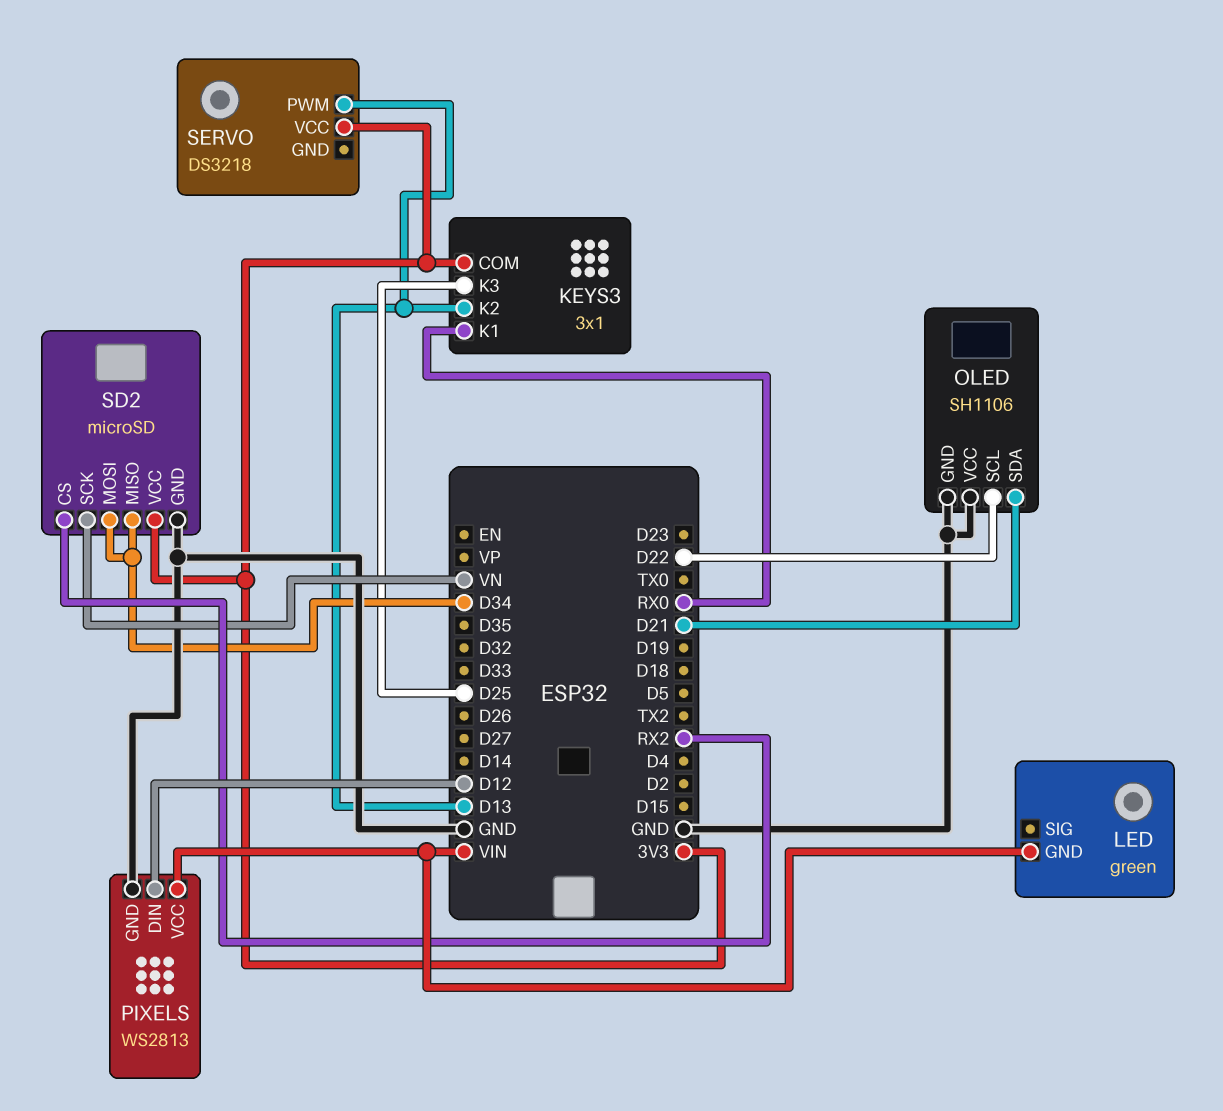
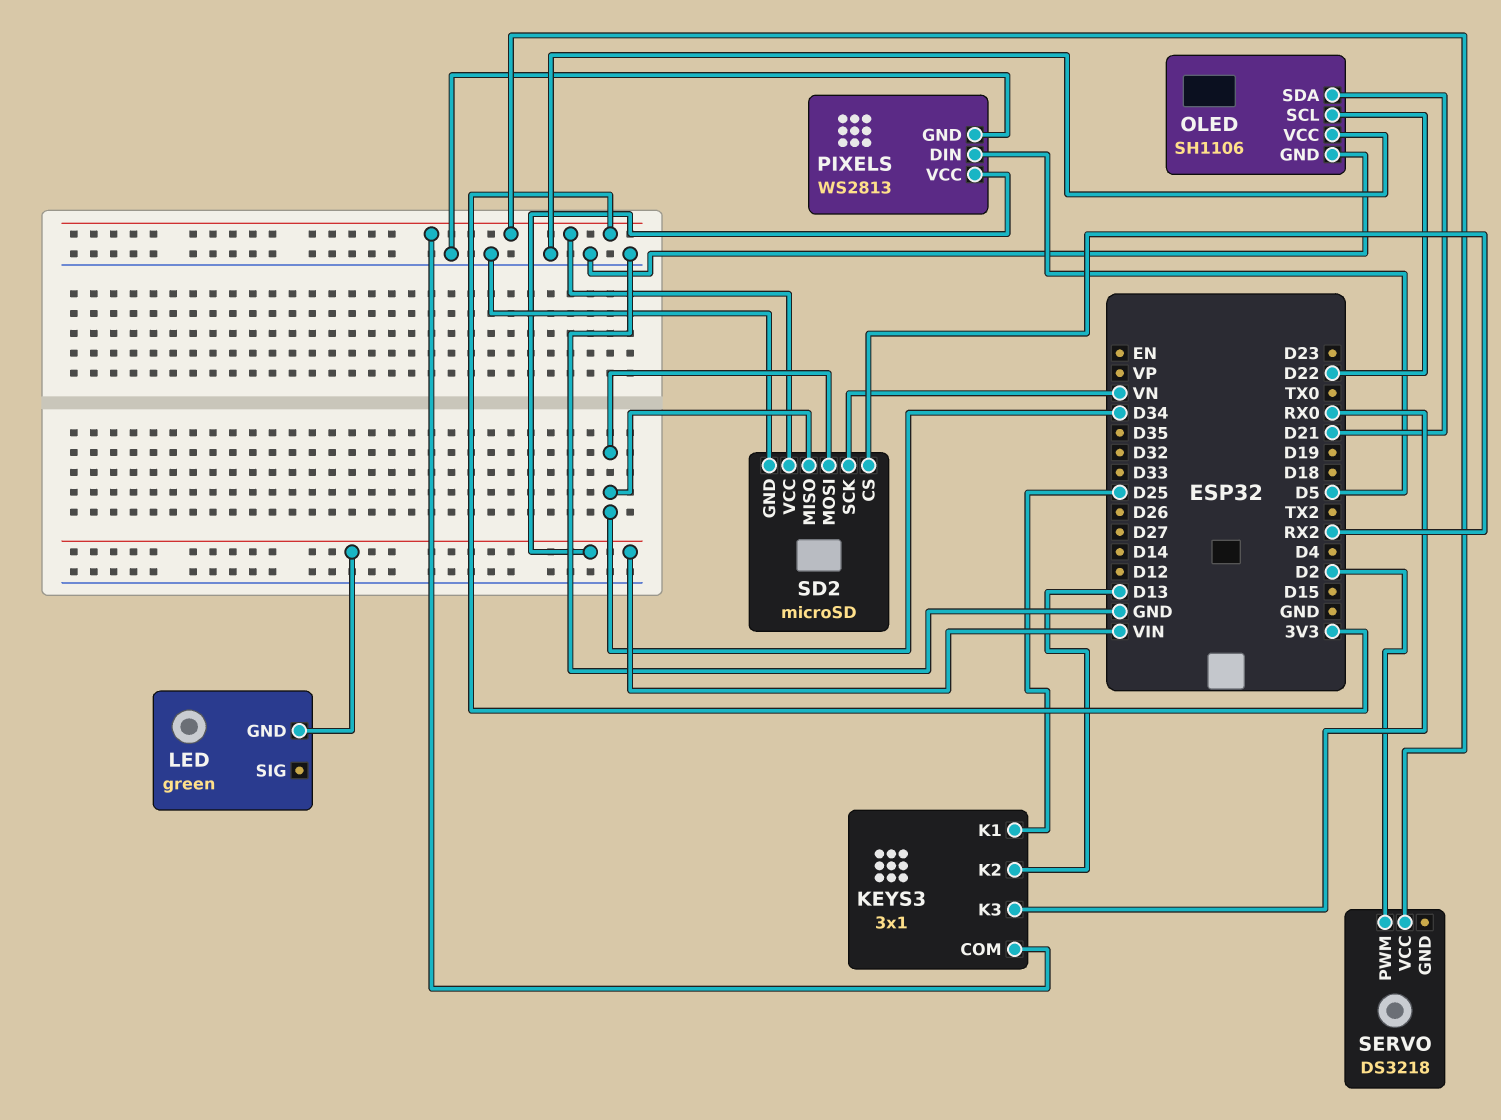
KEYS3 pin K1: RX0 -> D25
KEYS3 pin K3: D25 -> RX0
PIXELS pin DIN: D12 -> D5
SERVO pin PWM: D13 -> D2

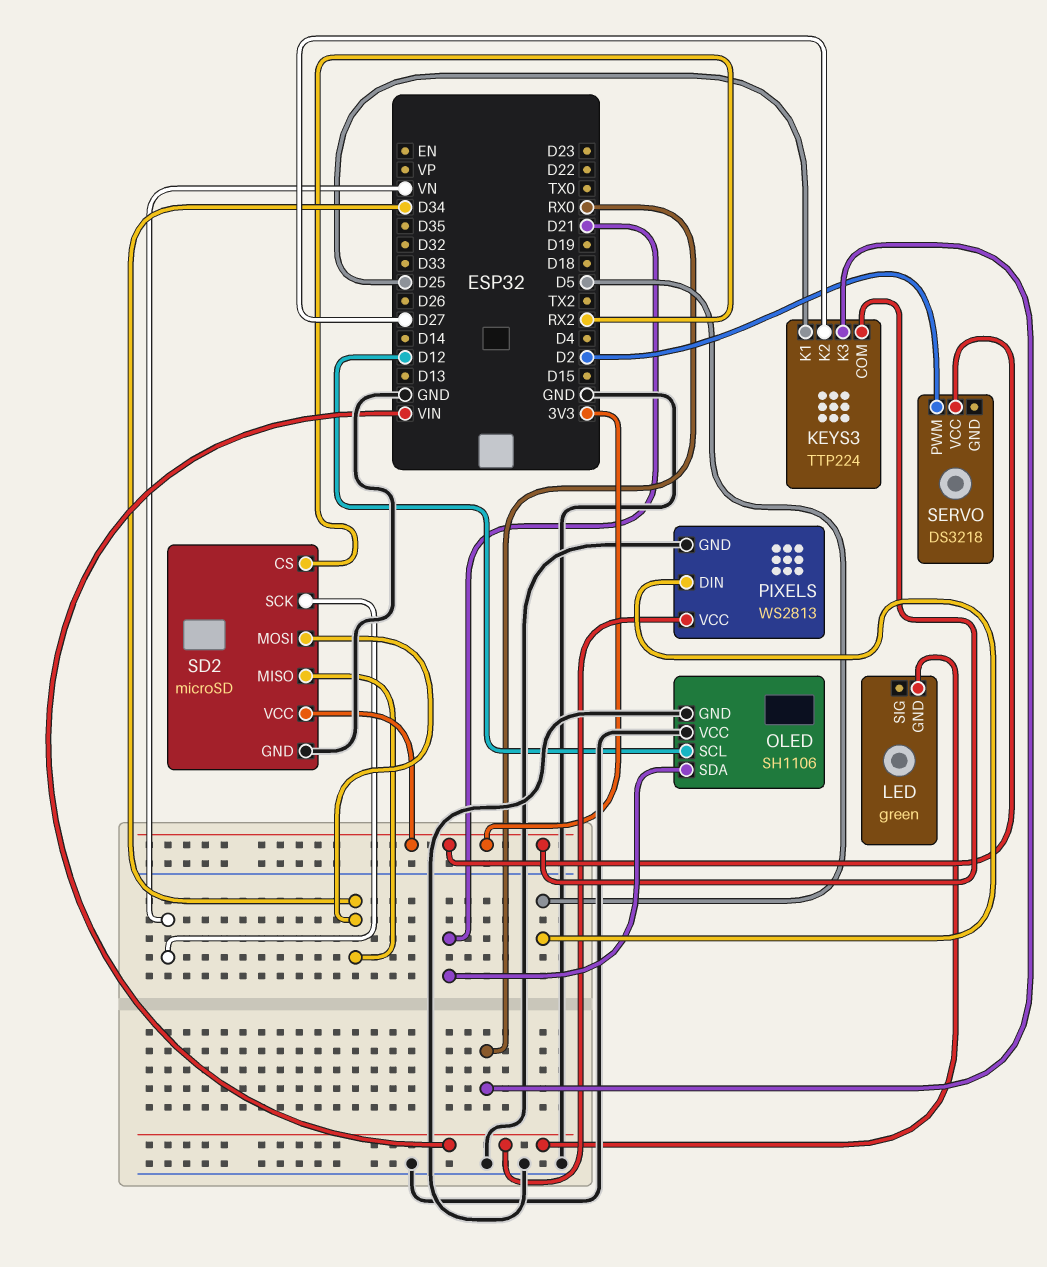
KEYS3: 3x1 -> TTP224
KEYS3 pin K2: D13 -> D27
OLED pin SCL: D22 -> D12

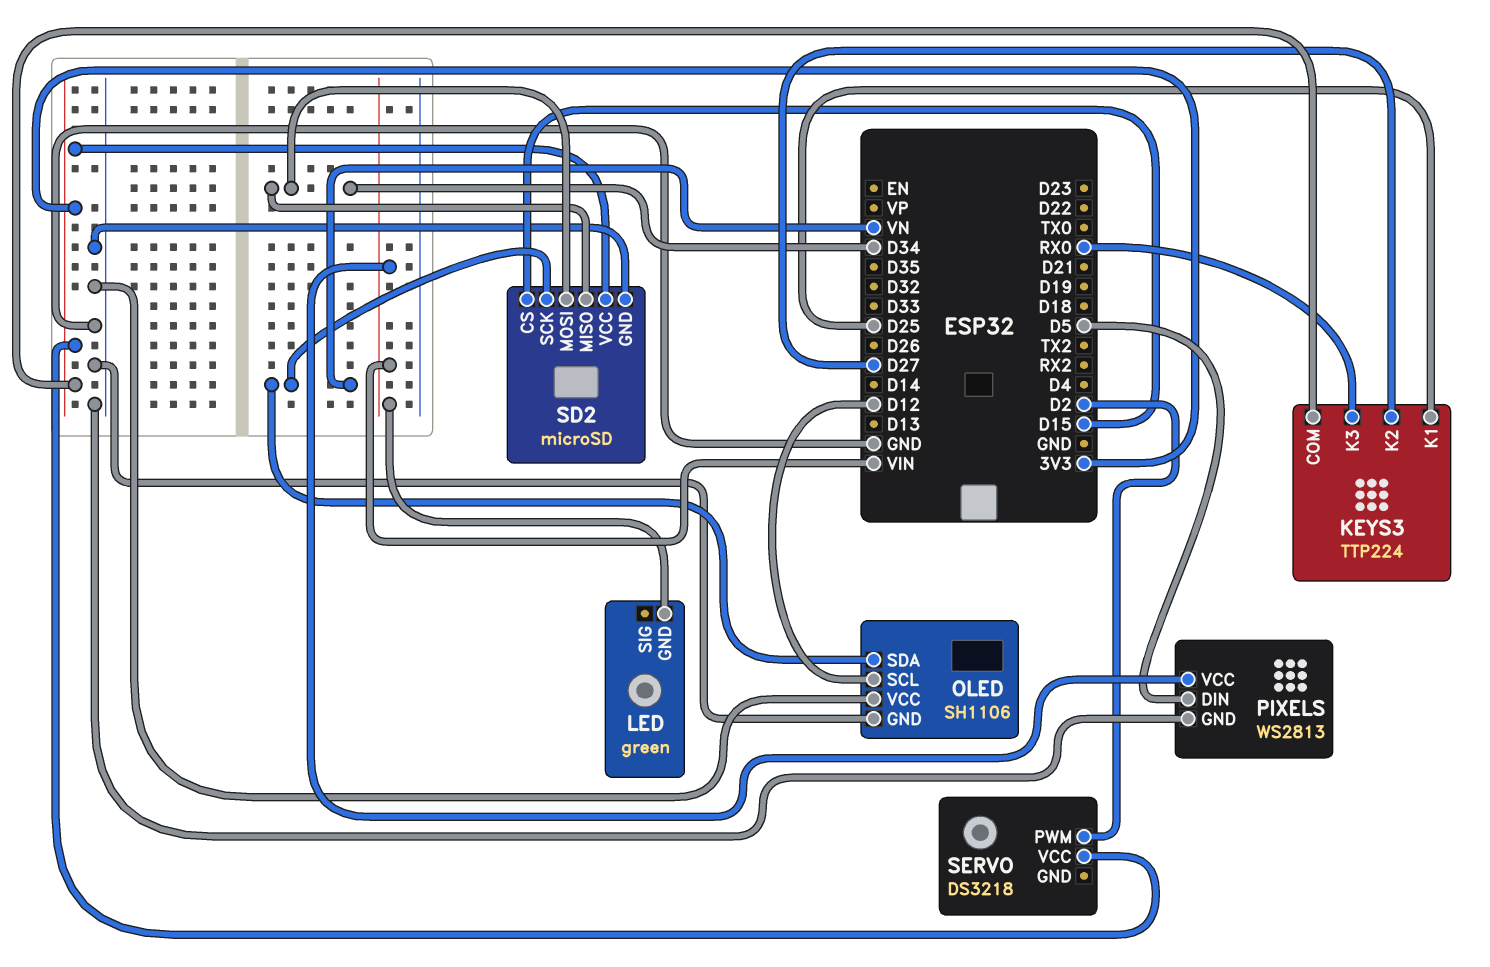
OLED pin SDA: D21 -> VN
SD2 pin CS: RX2 -> D15

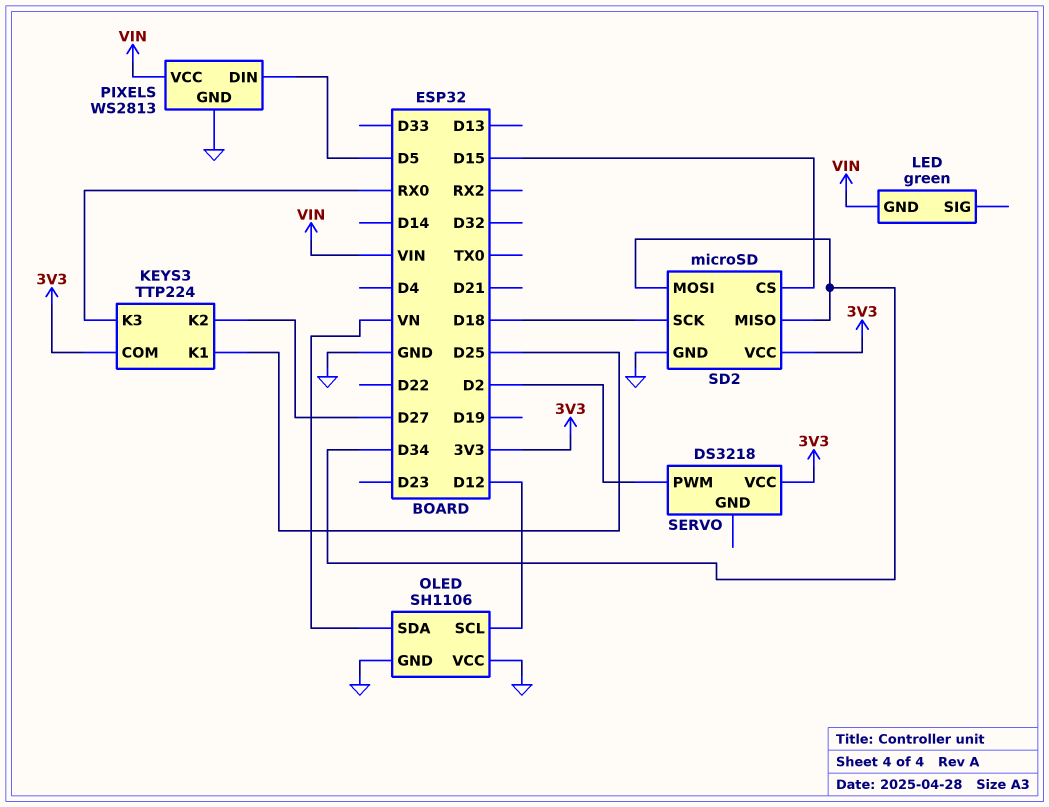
SD2 pin SCK: VN -> D18

